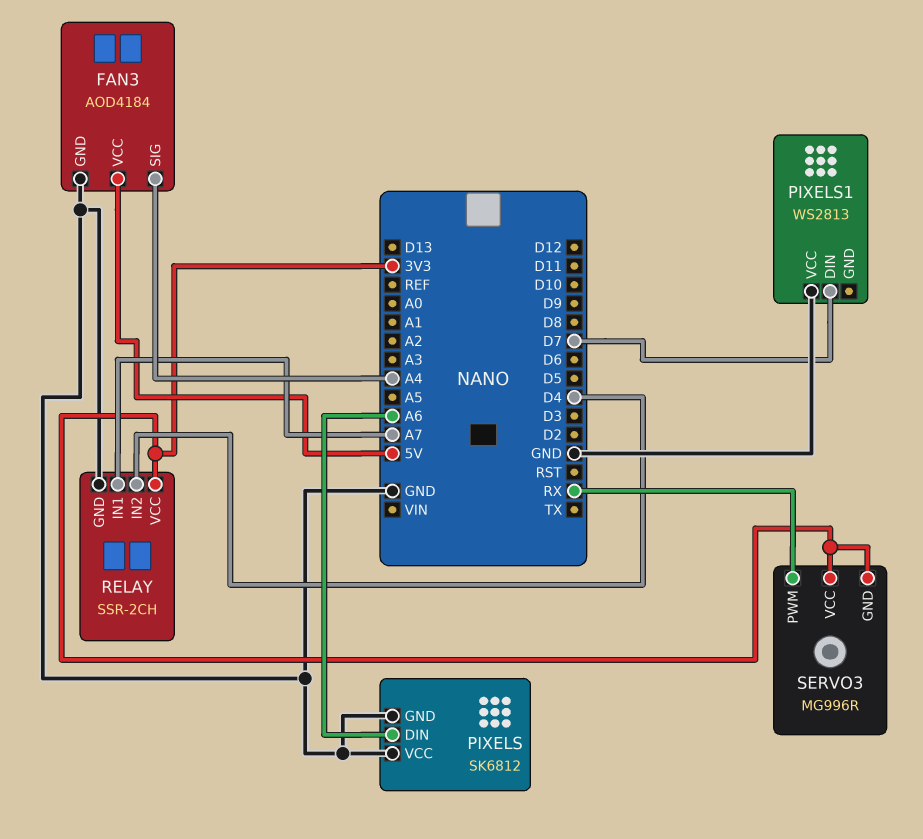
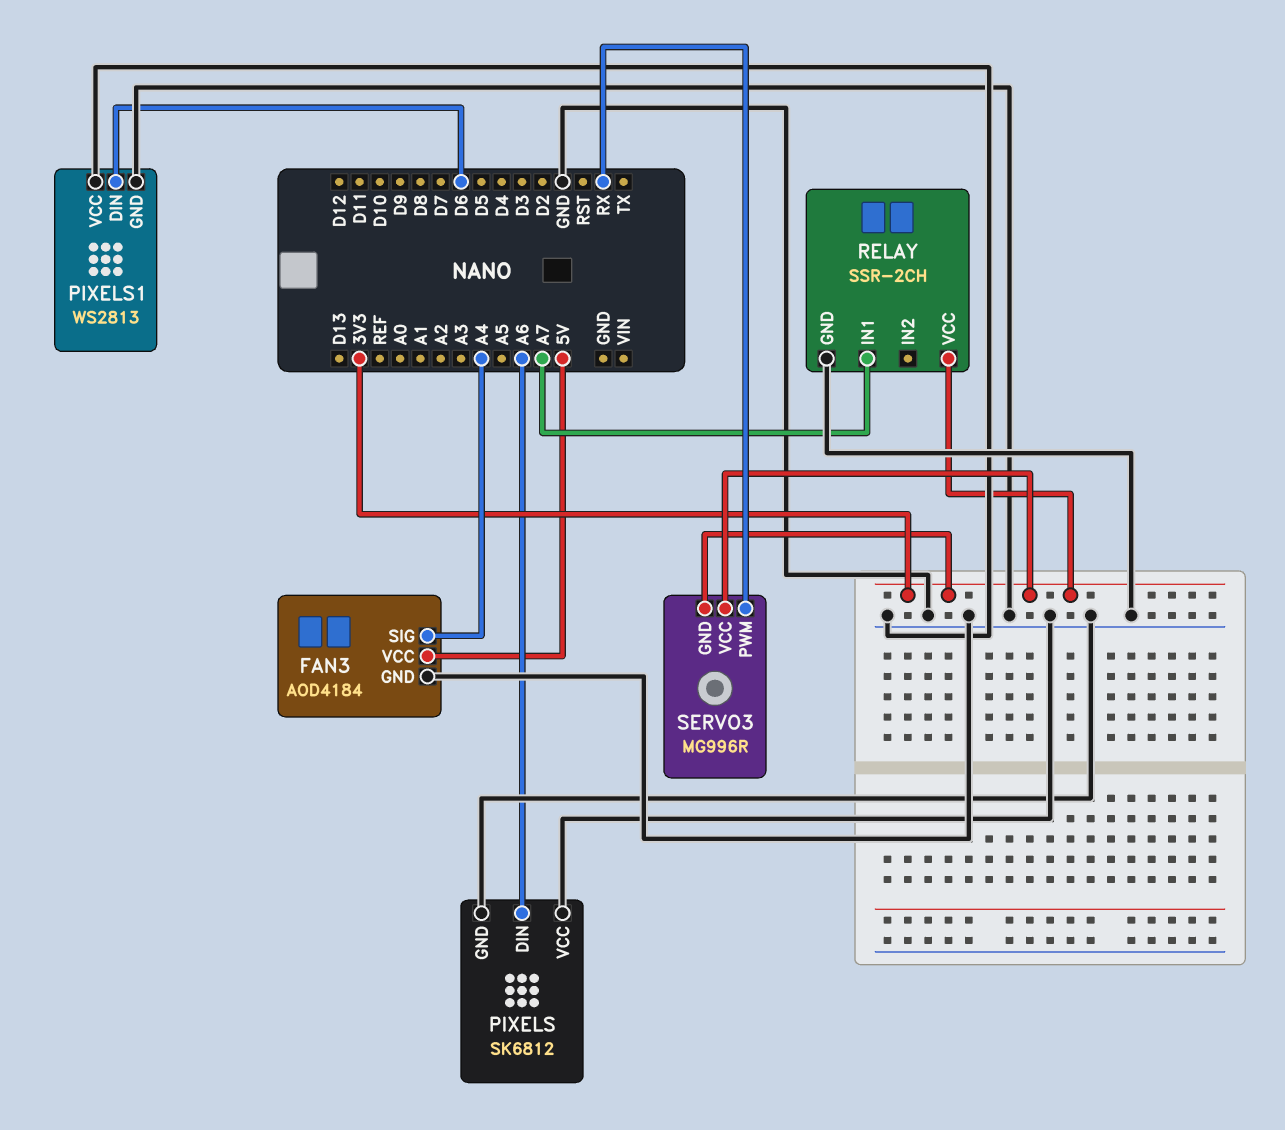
PIXELS1 pin DIN: D7 -> D6
PIXELS1 pin GND: none -> GND
RELAY pin IN2: D4 -> none

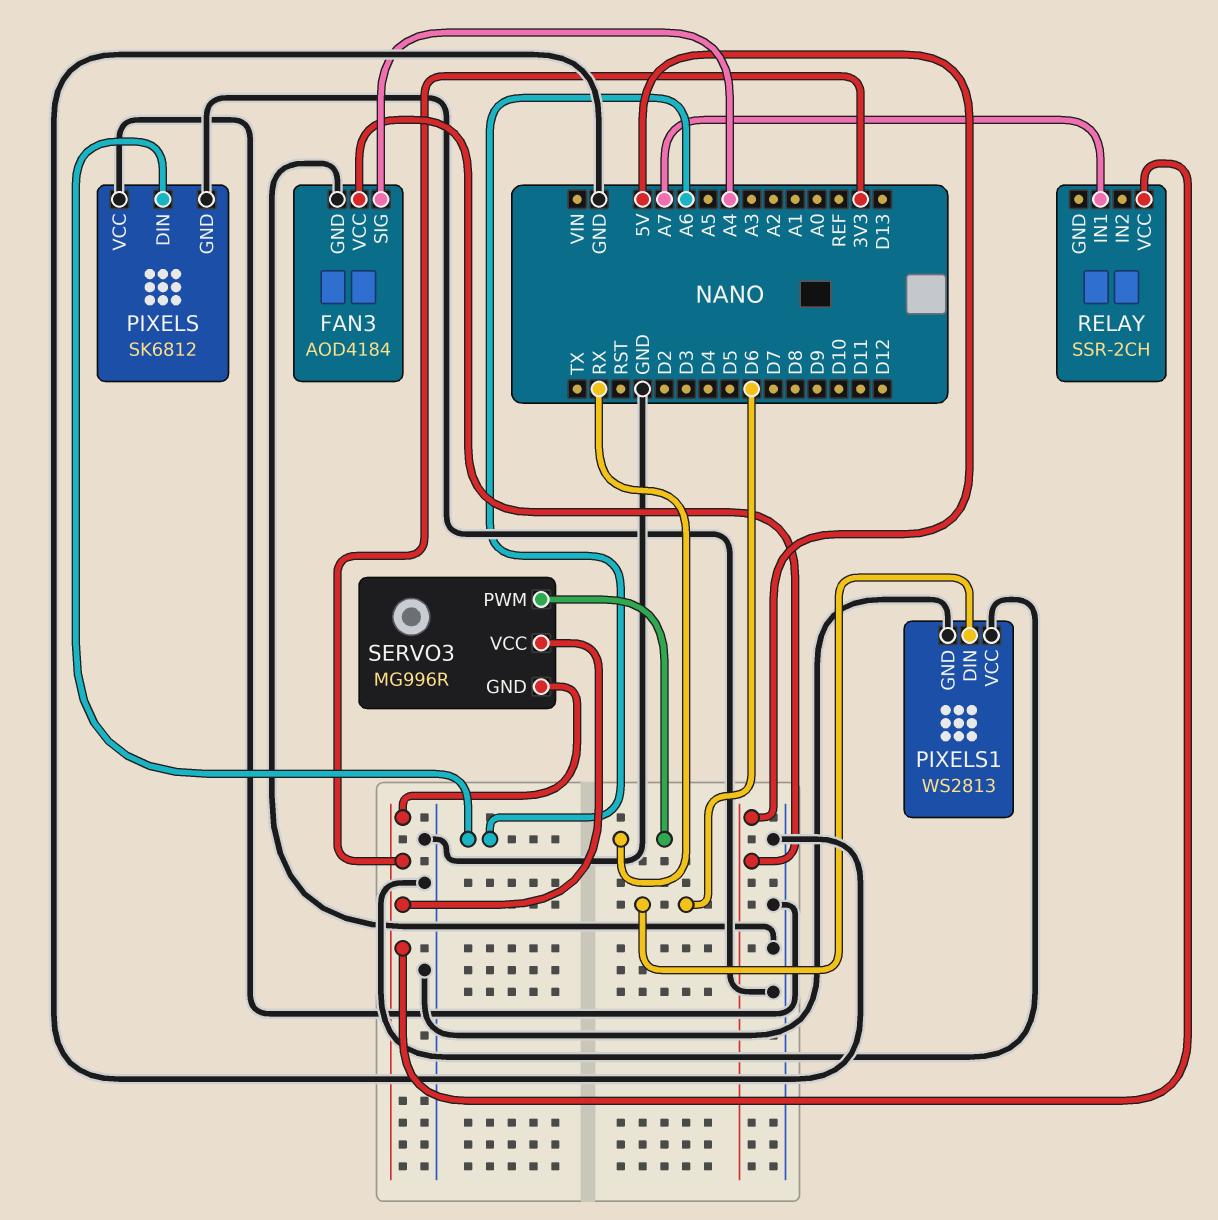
RELAY pin GND: GND -> none

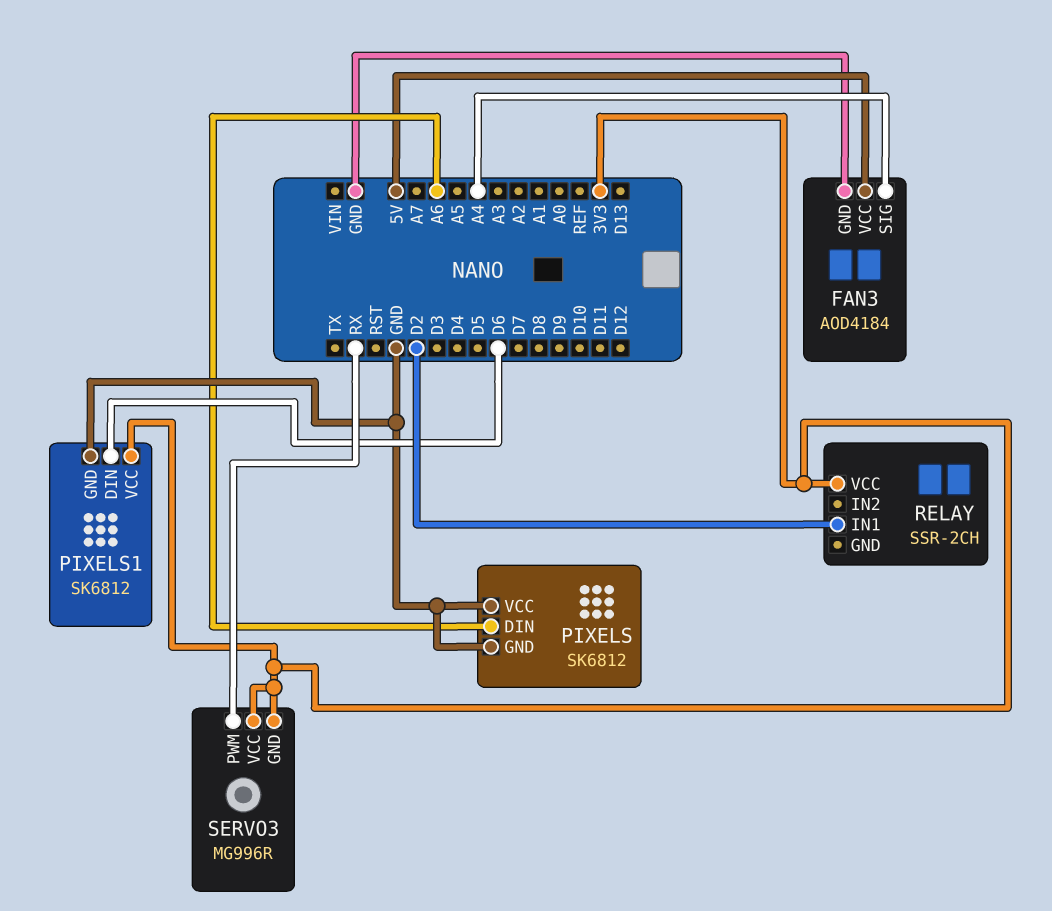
PIXELS1: WS2813 -> SK6812
PIXELS1 pin VCC: GND -> 3V3
RELAY pin IN1: A7 -> D2

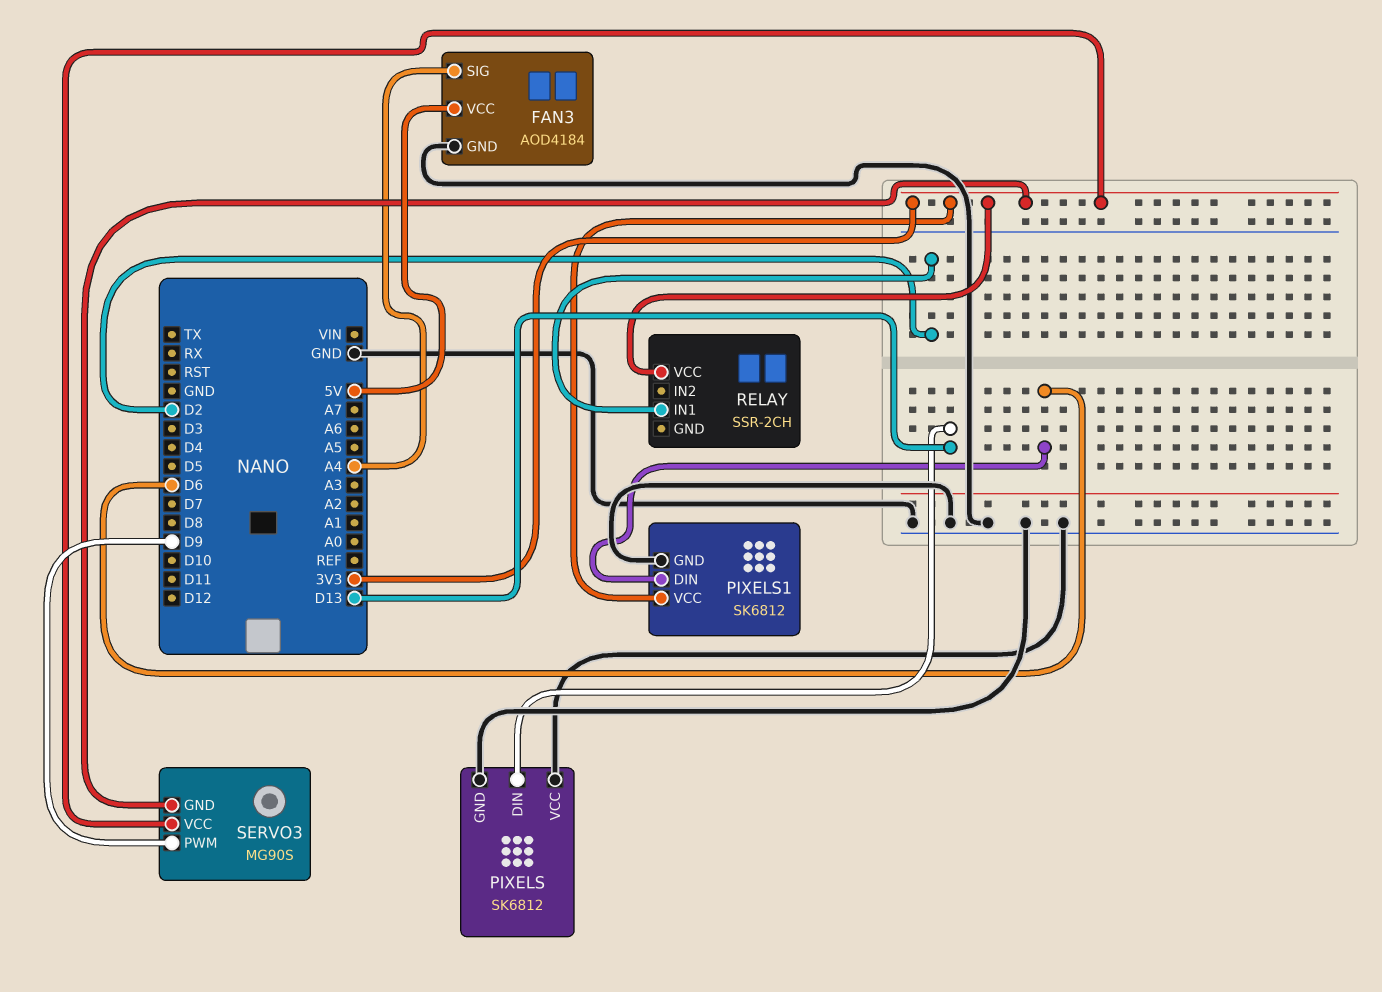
PIXELS pin DIN: A6 -> D13
SERVO3: MG996R -> MG90S
SERVO3 pin PWM: RX -> D9

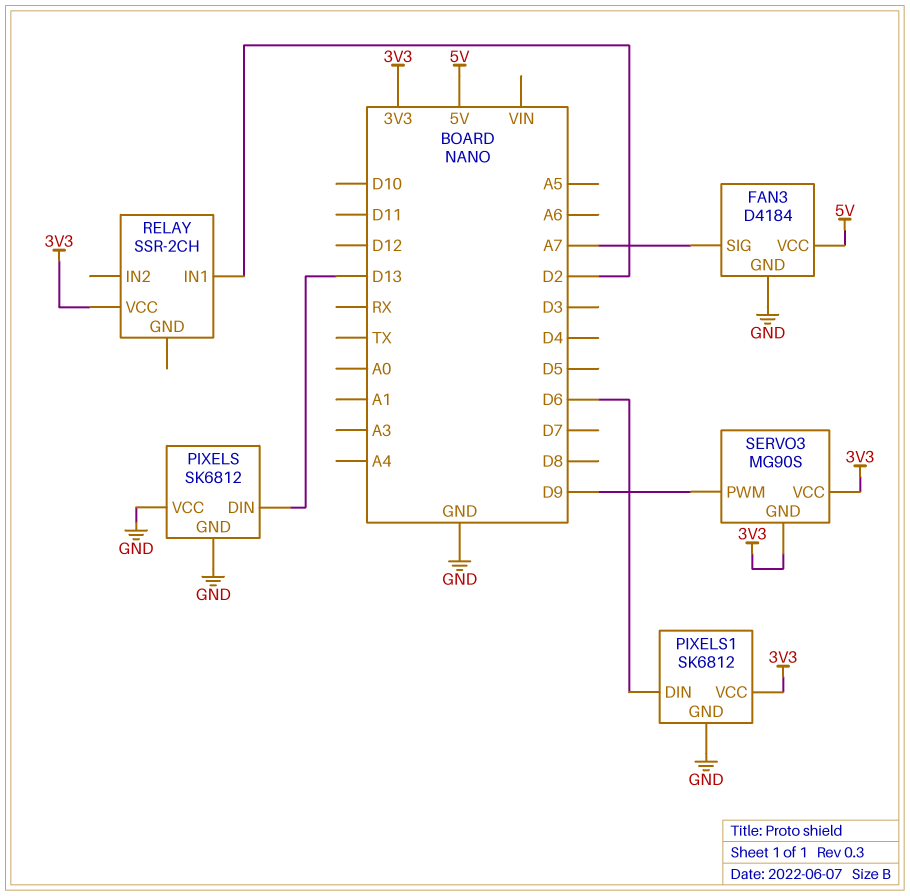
FAN3: AOD4184 -> D4184
FAN3 pin SIG: A4 -> A7

